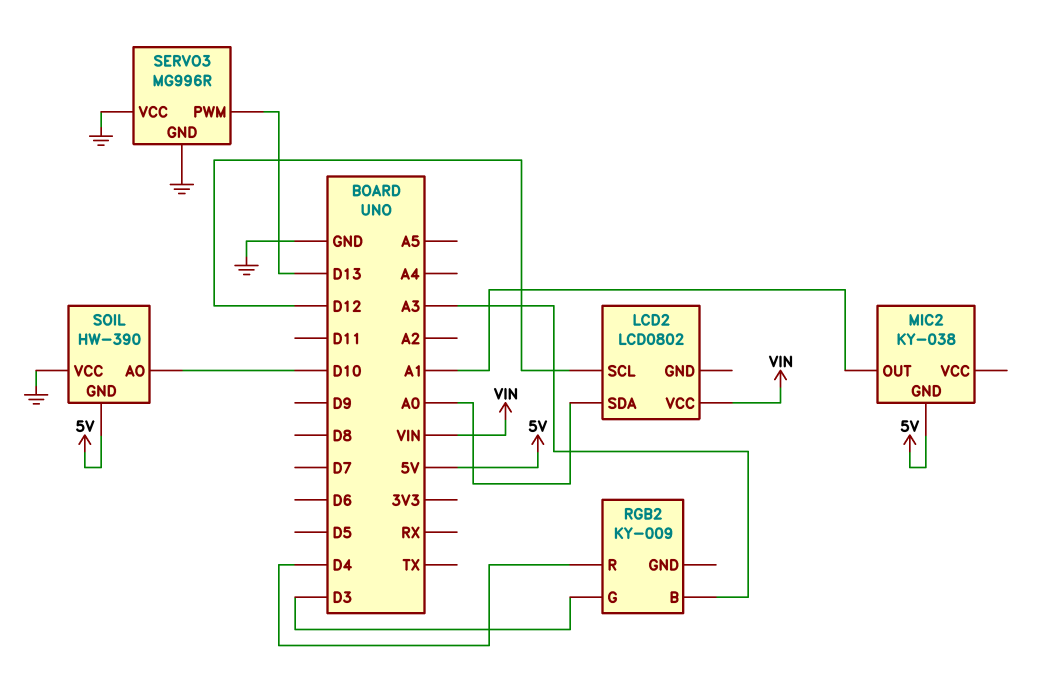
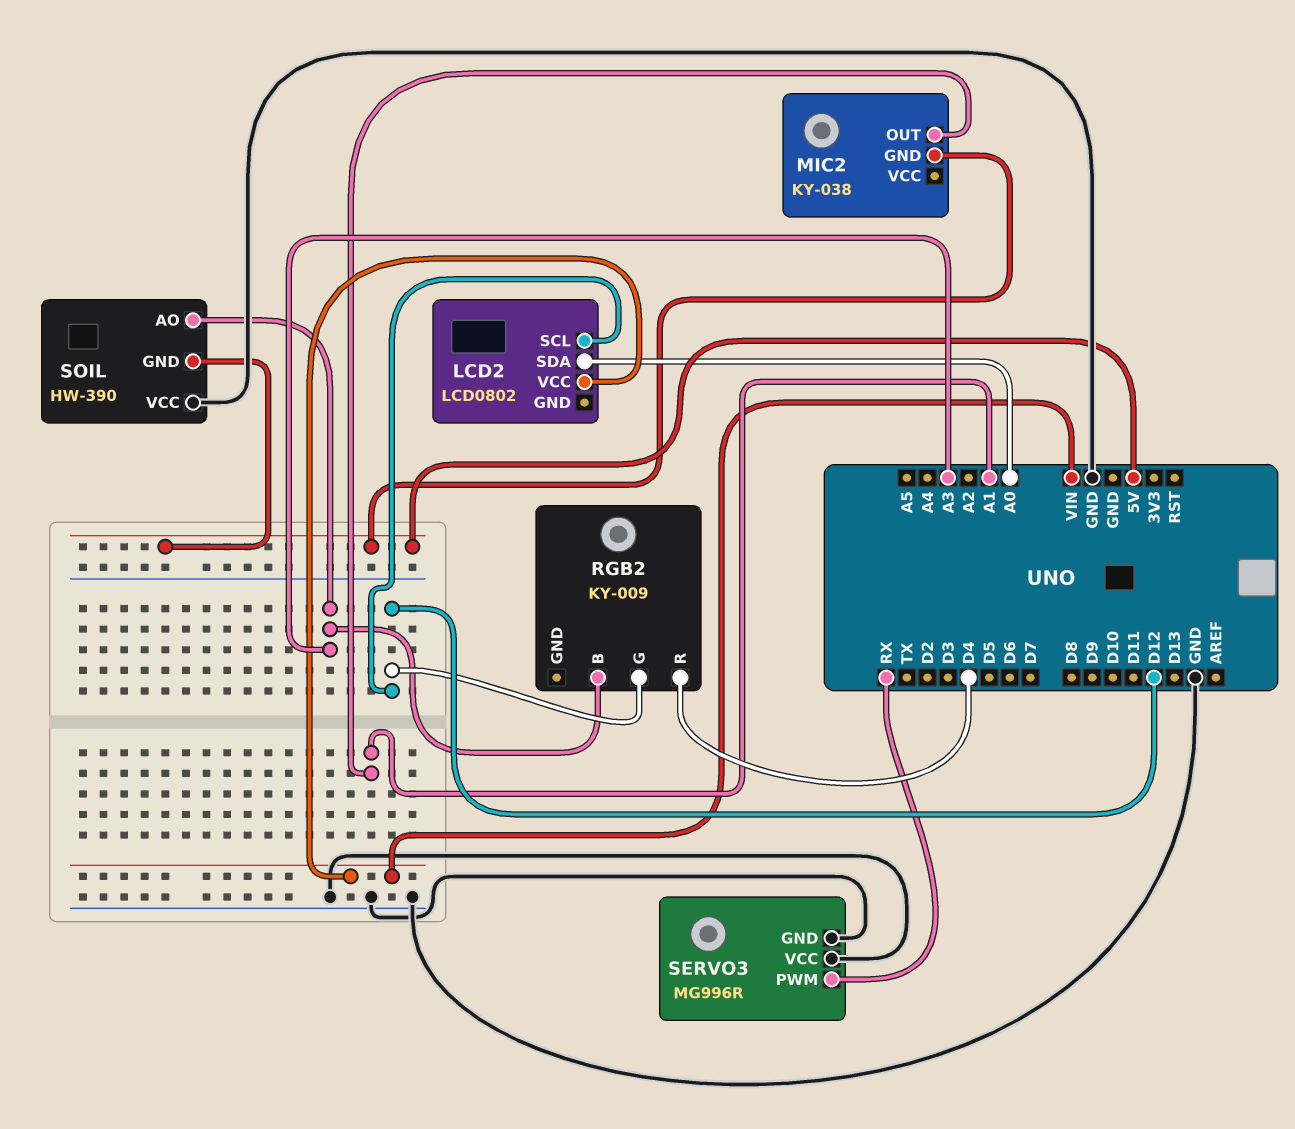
RGB2 pin G: D3 -> D12
SERVO3 pin PWM: D13 -> RX
SOIL pin AO: D10 -> A3

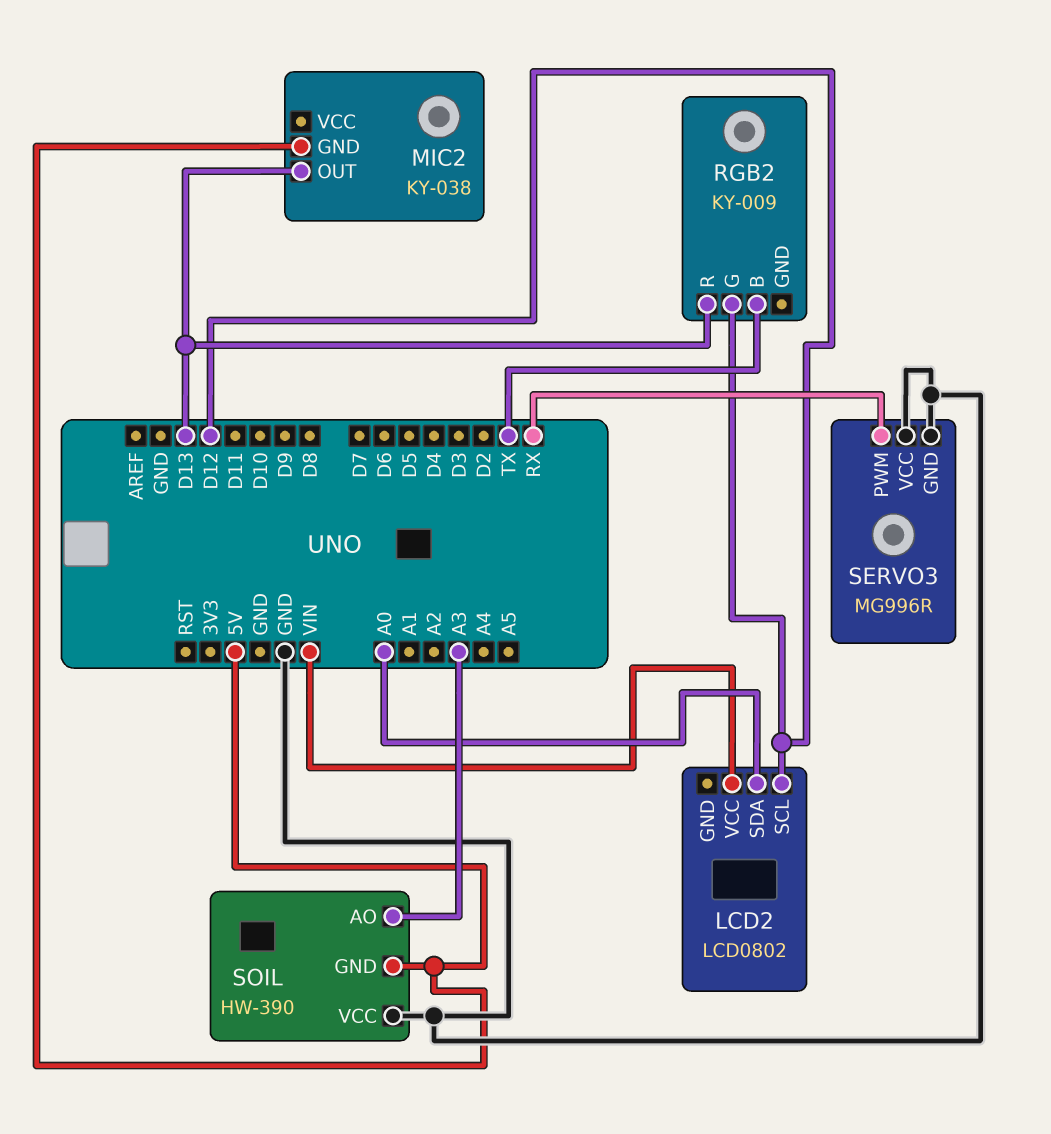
MIC2 pin OUT: A1 -> D13
RGB2 pin B: A3 -> TX
RGB2 pin R: D4 -> D13

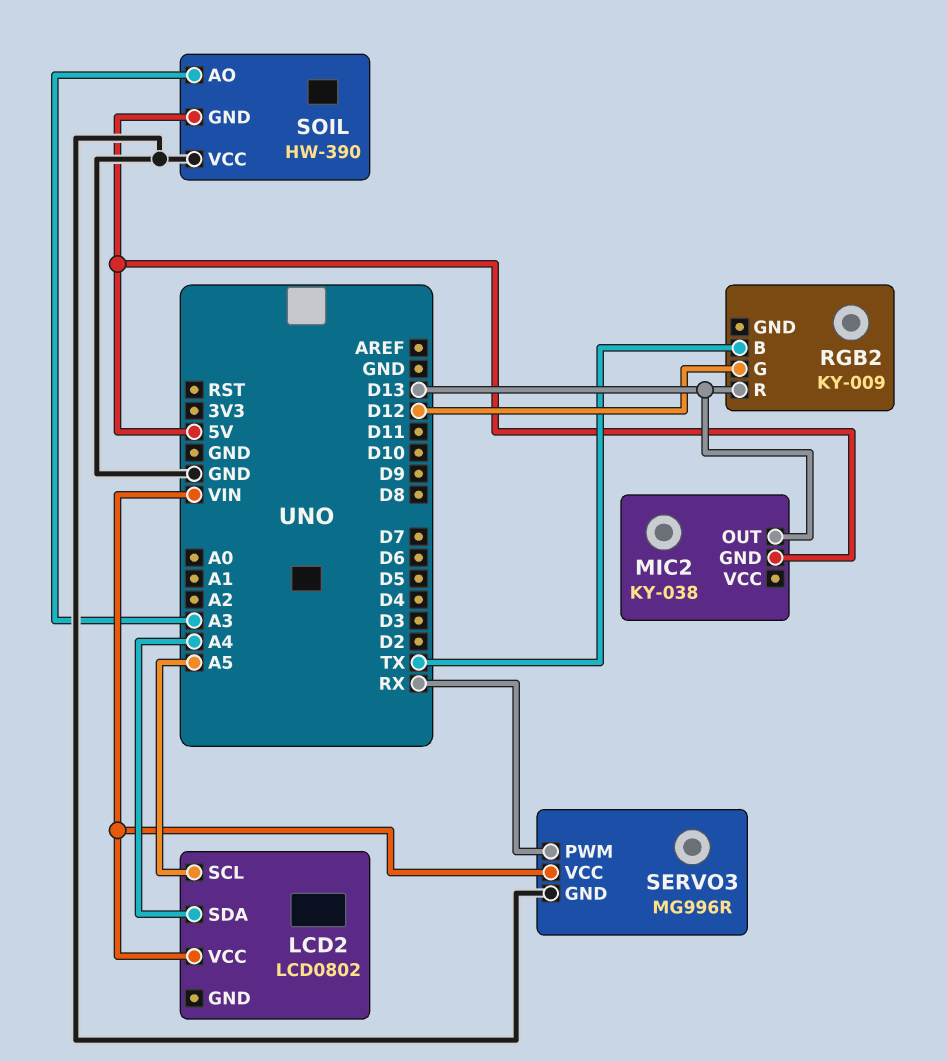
LCD2 pin SCL: D12 -> A5
LCD2 pin SDA: A0 -> A4
SERVO3 pin VCC: GND -> VIN

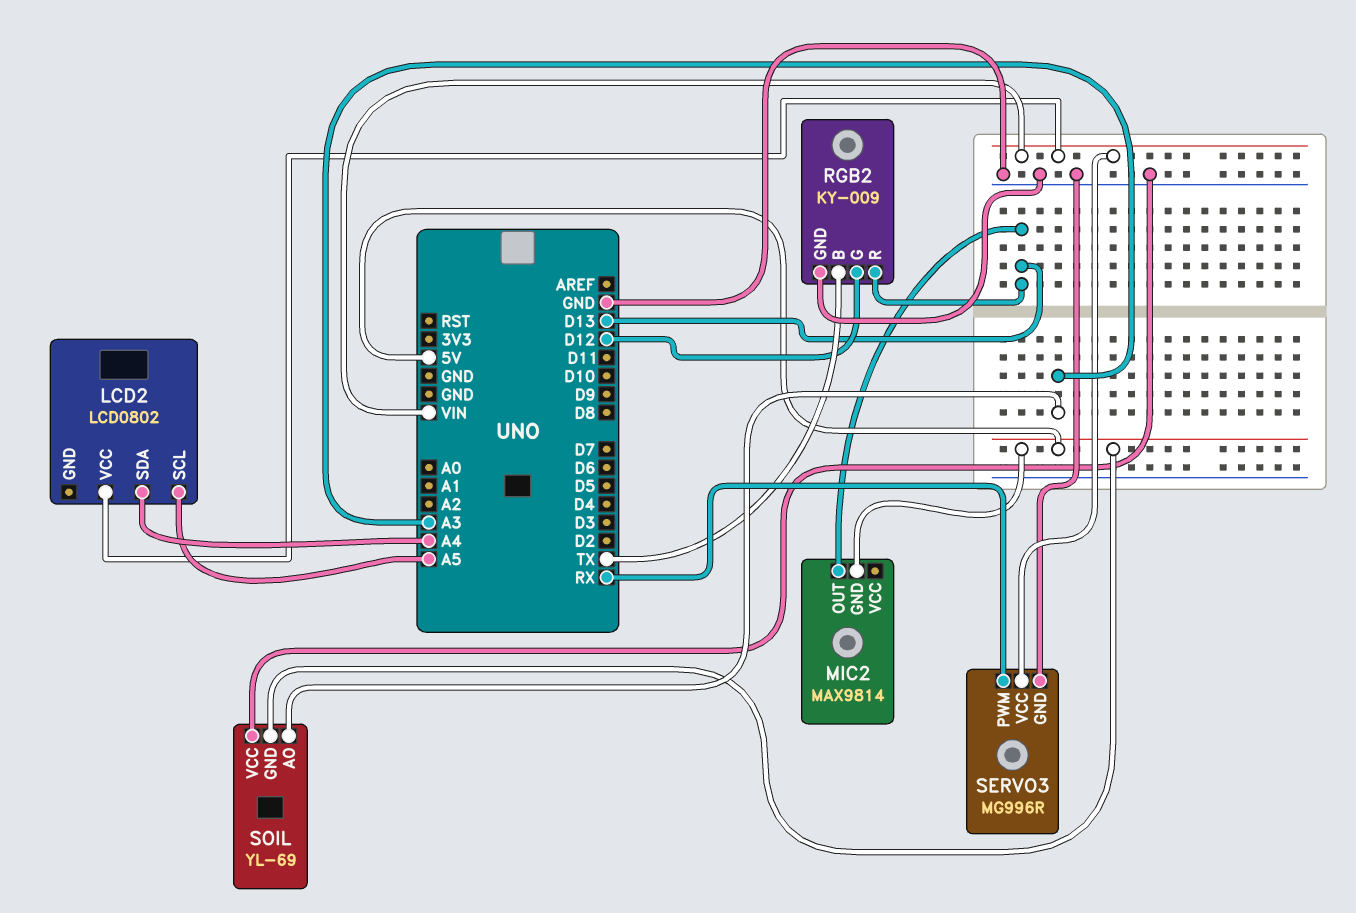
MIC2: KY-038 -> MAX9814
RGB2 pin GND: none -> GND
SOIL: HW-390 -> YL-69

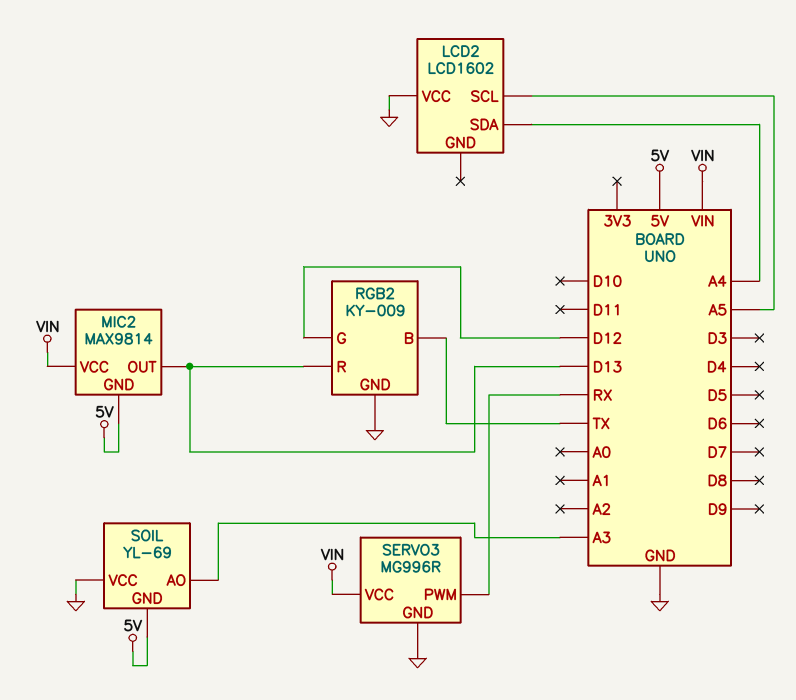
LCD2: LCD0802 -> LCD1602
LCD2 pin VCC: VIN -> GND
MIC2 pin VCC: none -> VIN

